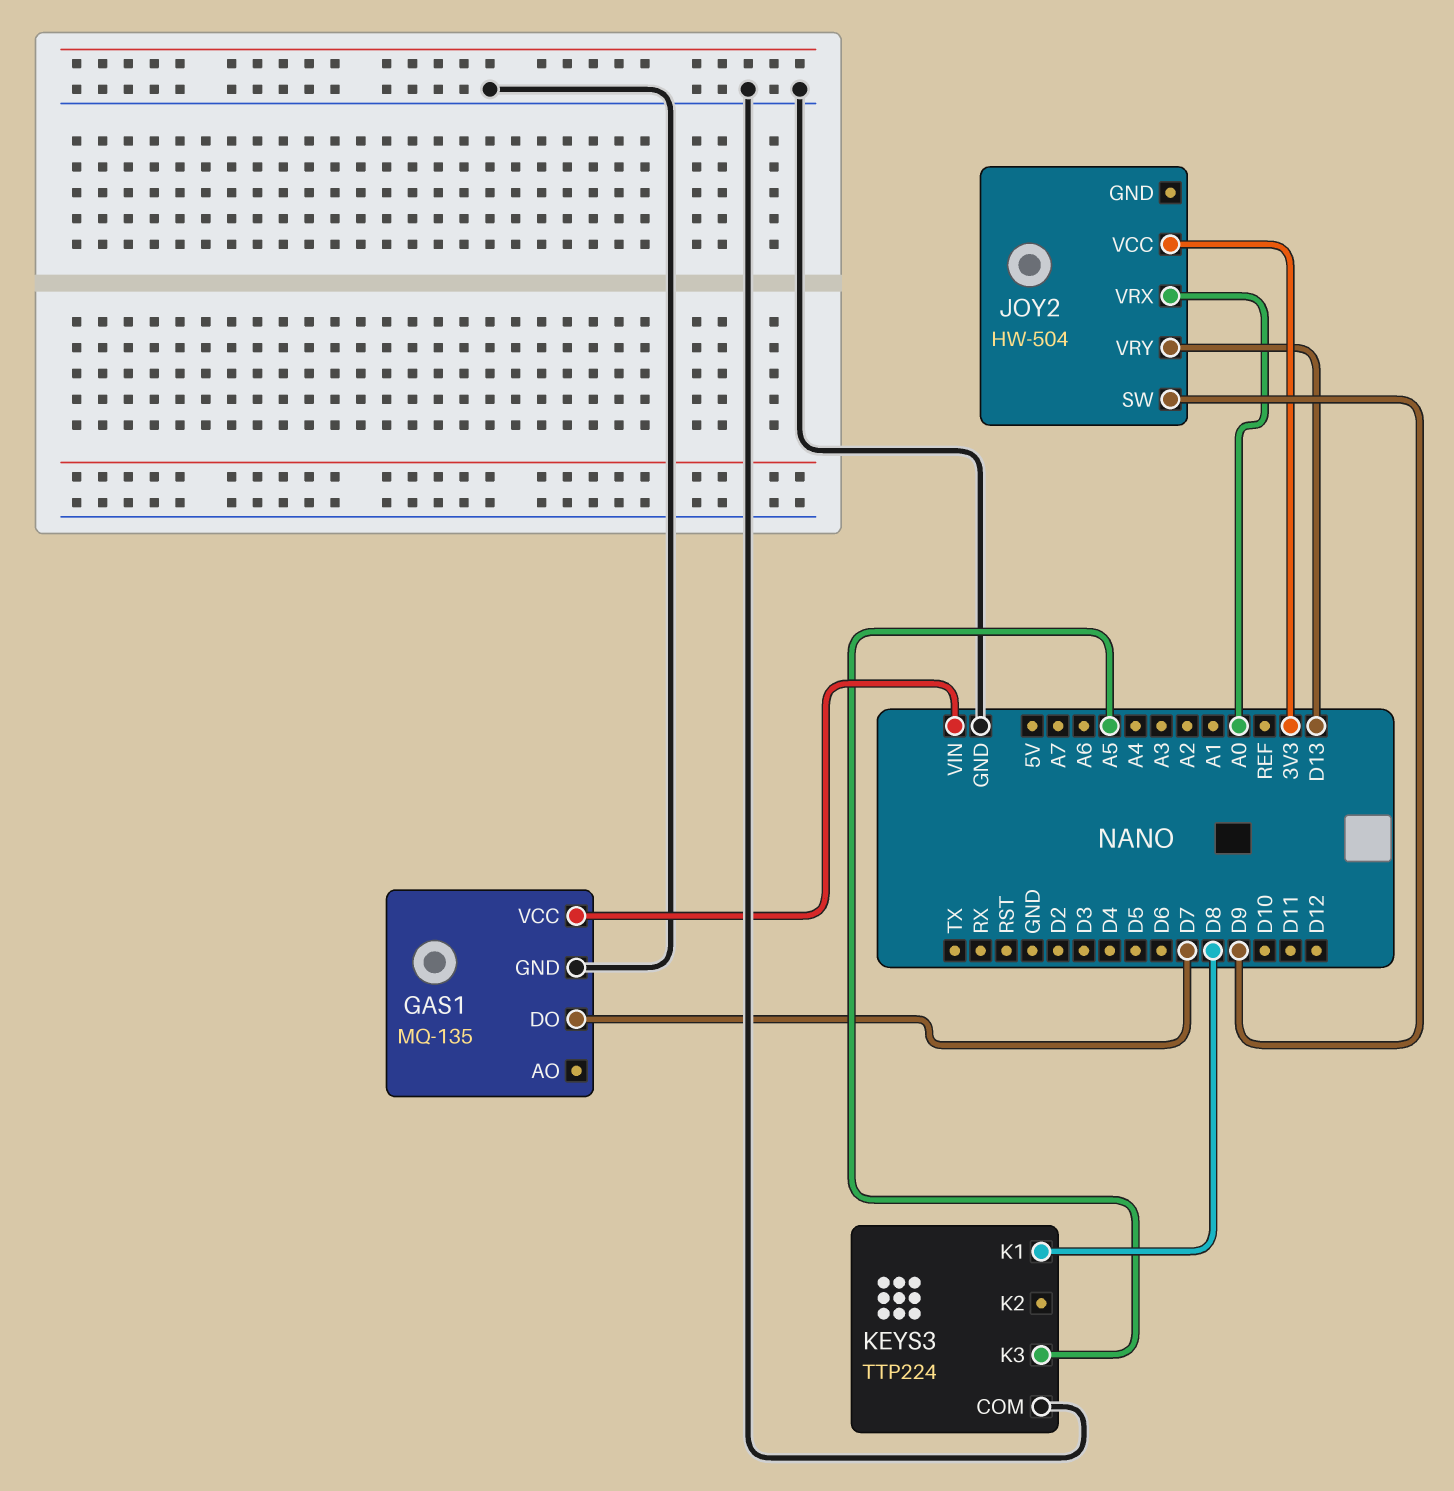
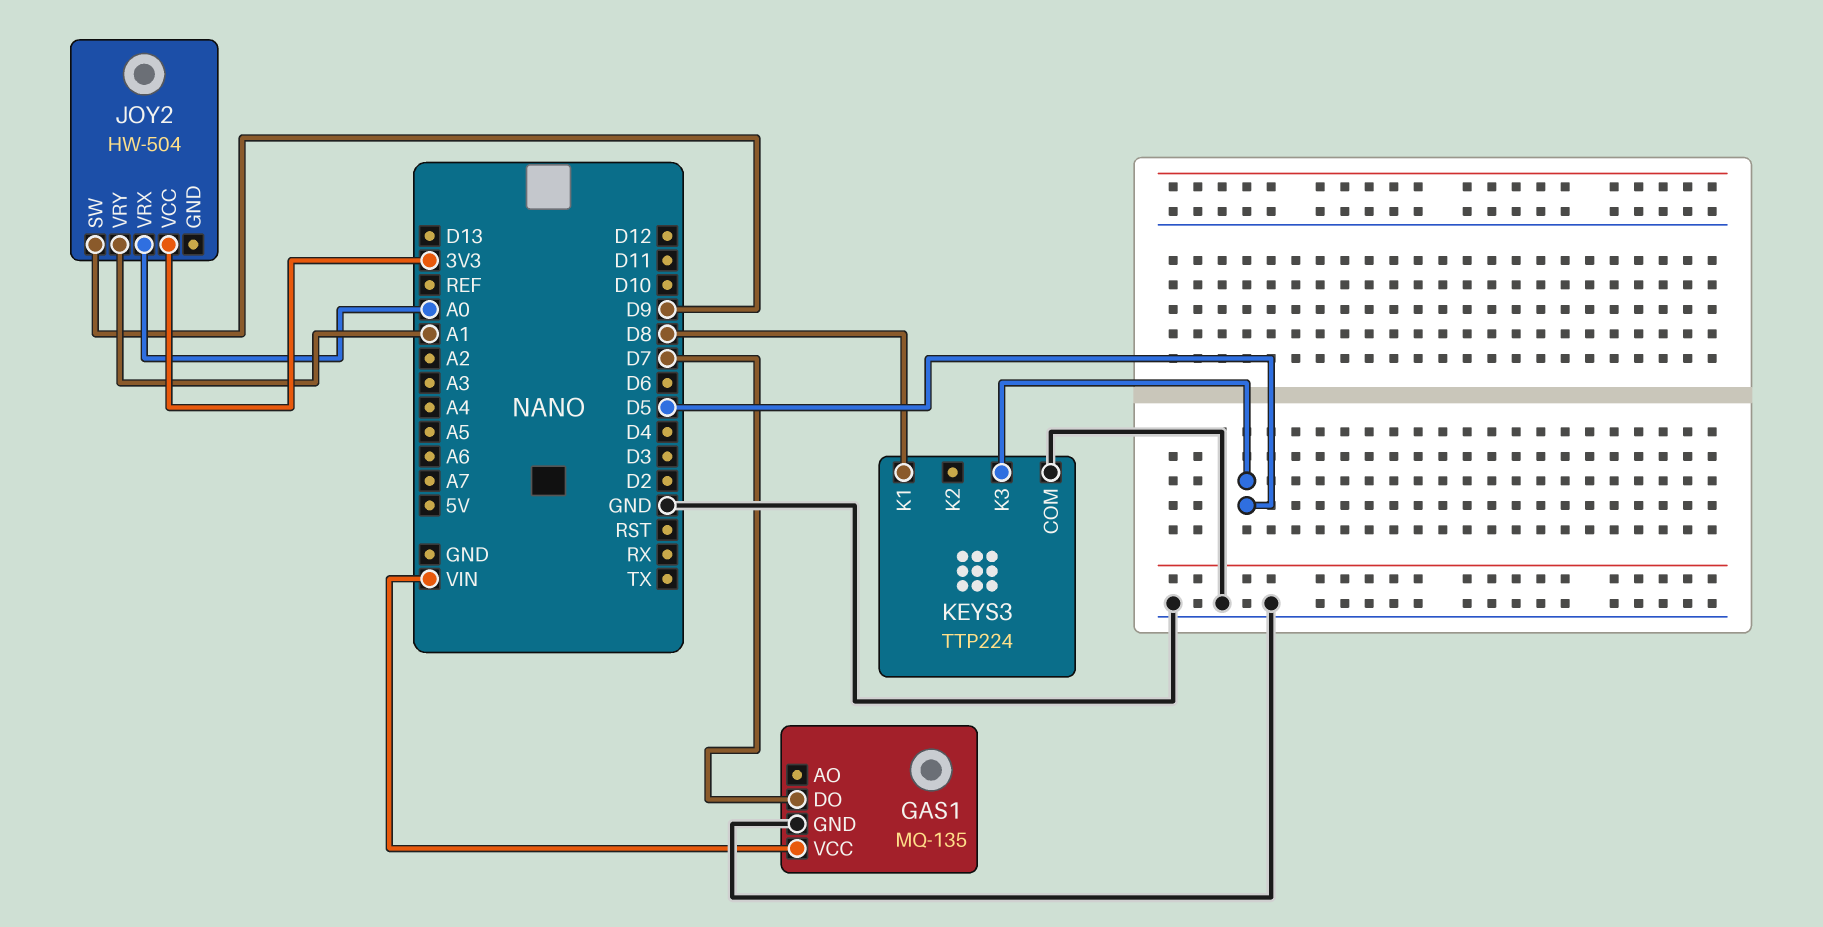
JOY2 pin VRY: D13 -> A1
KEYS3 pin K3: A5 -> D5

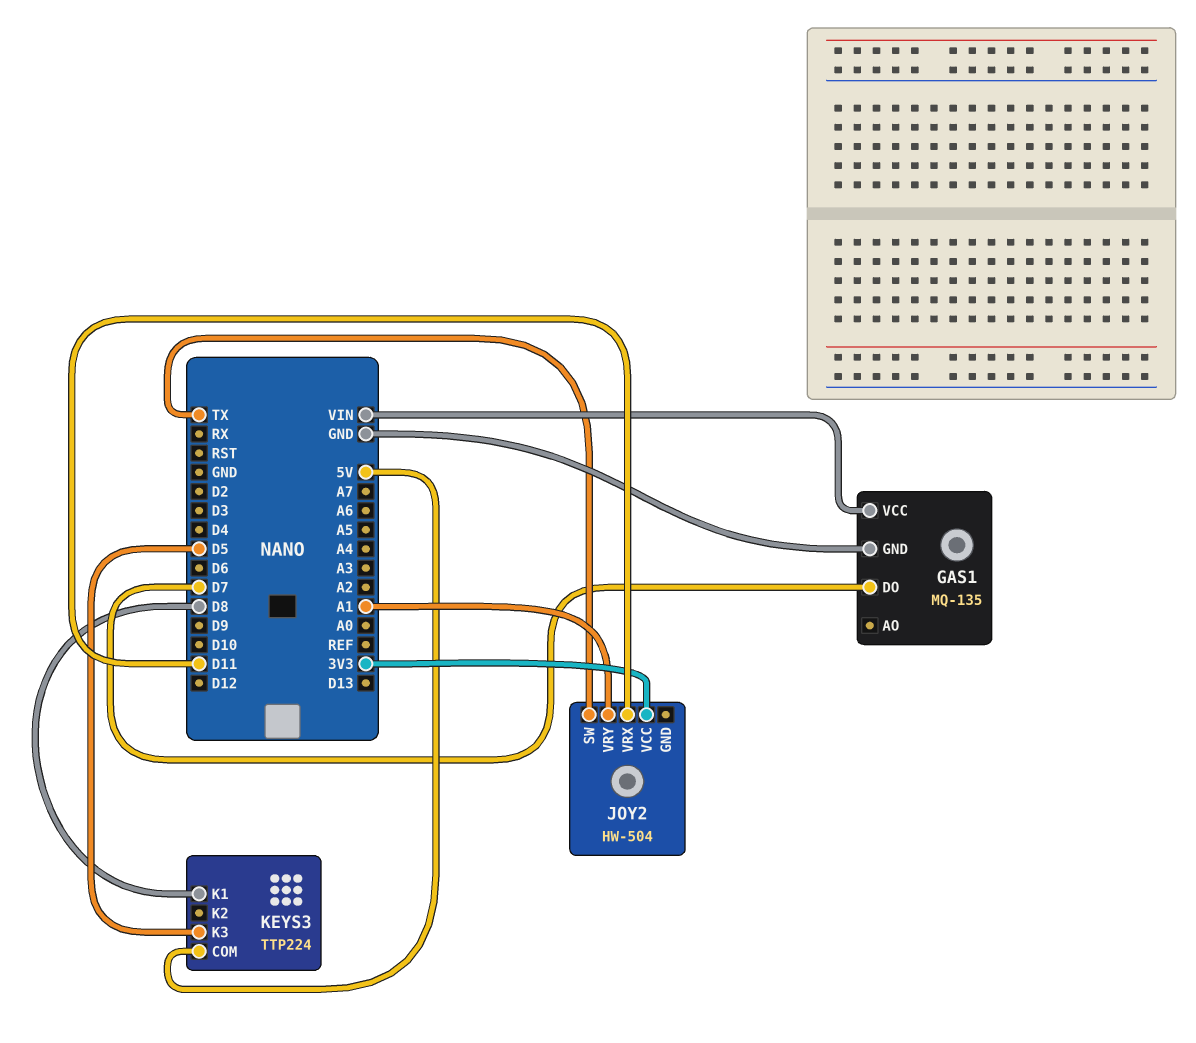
JOY2 pin SW: D9 -> TX
JOY2 pin VRX: A0 -> D11
KEYS3 pin COM: GND -> 5V

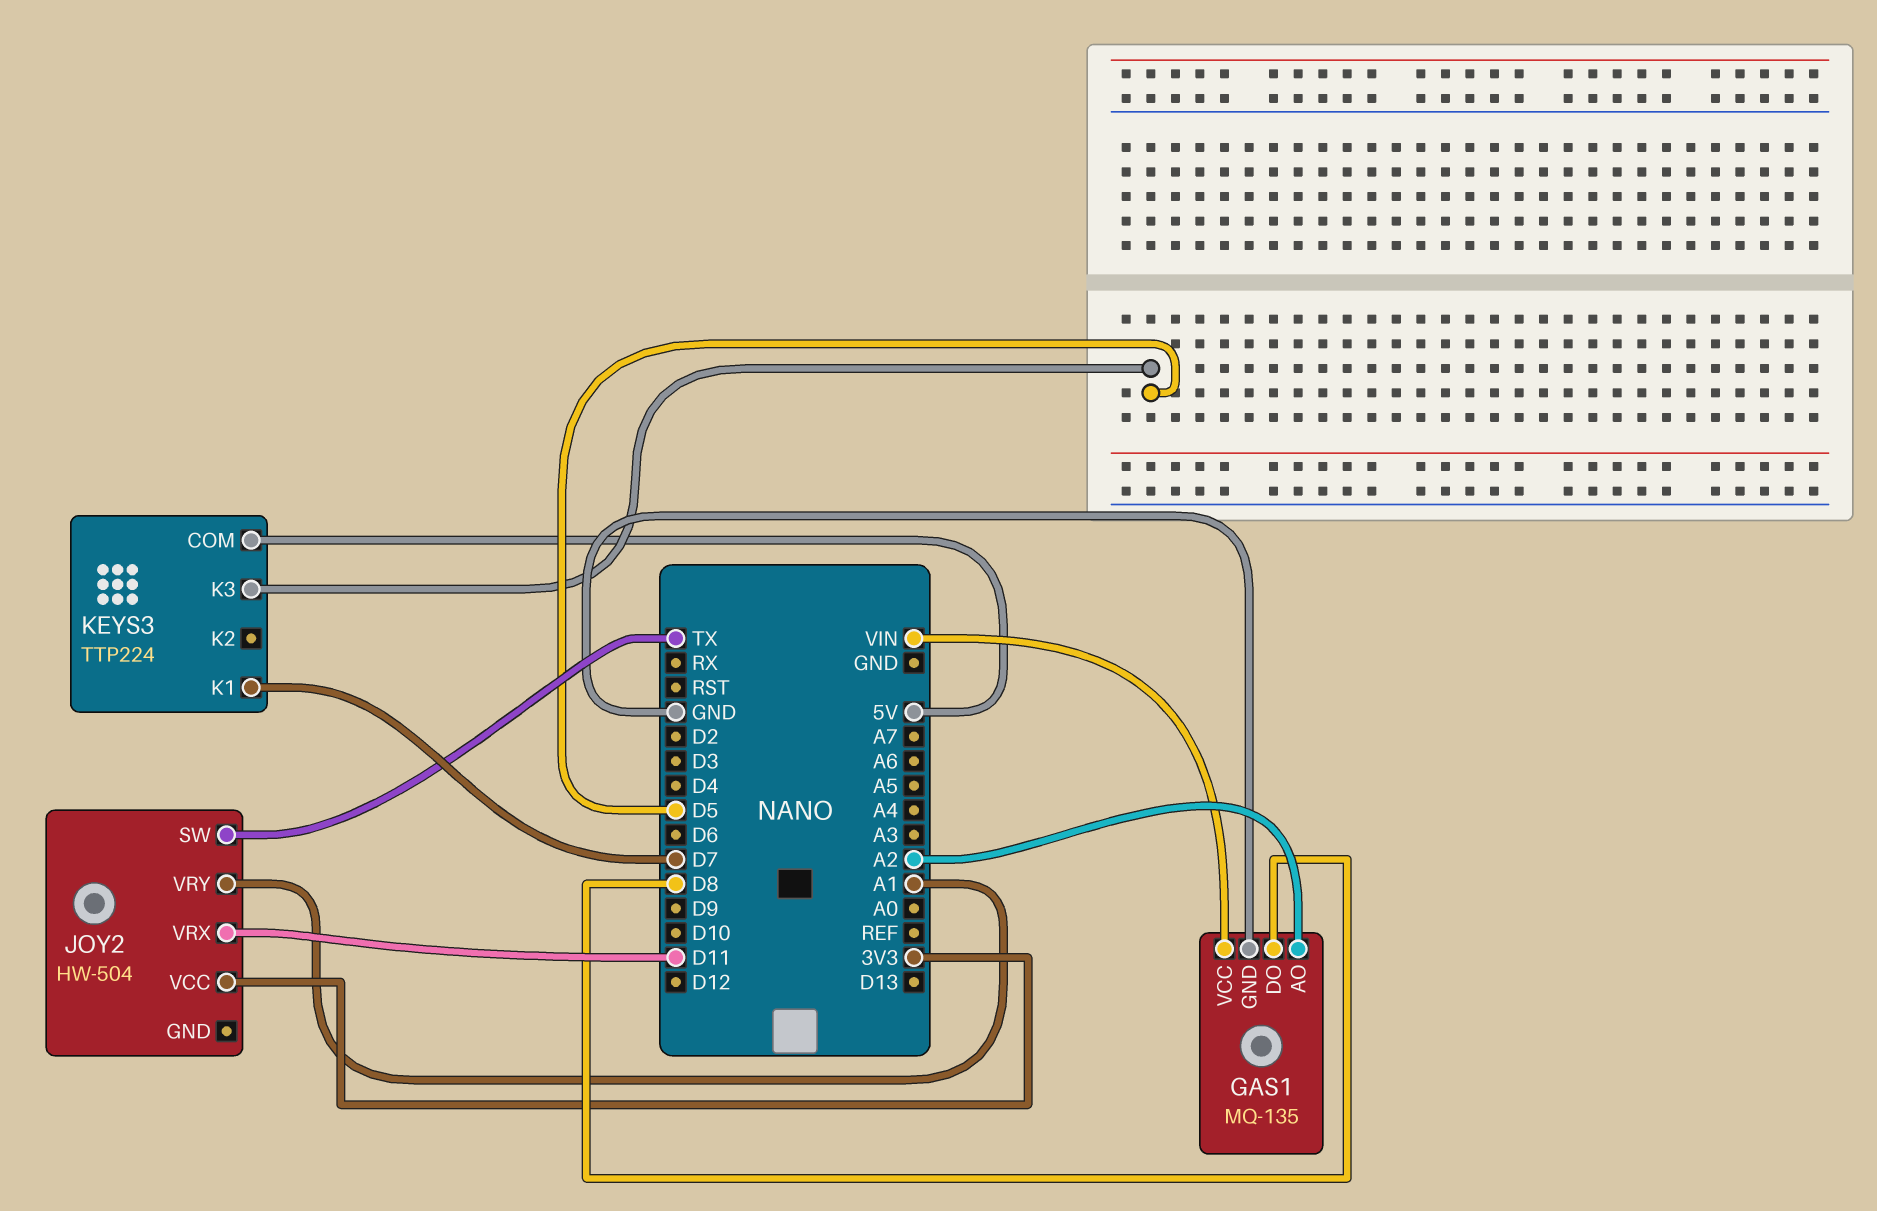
GAS1 pin AO: none -> A2
GAS1 pin DO: D7 -> D8
KEYS3 pin K1: D8 -> D7

